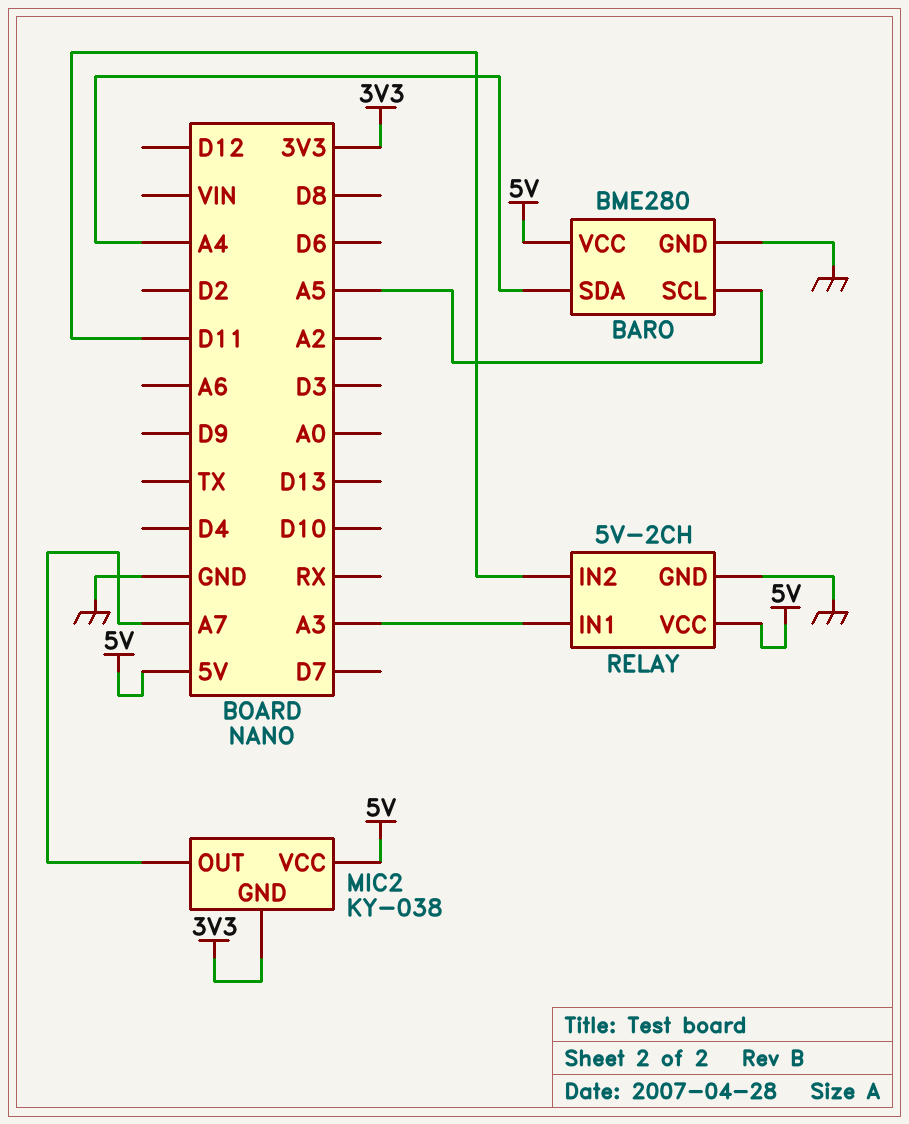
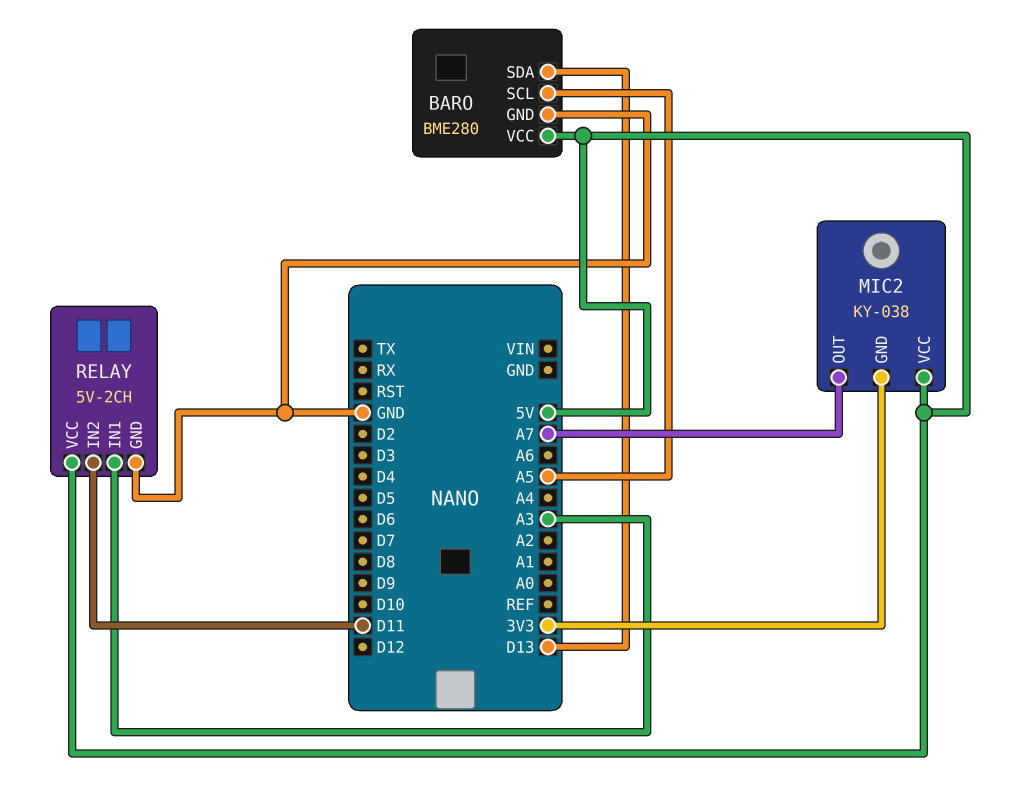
BARO pin SDA: A4 -> D13

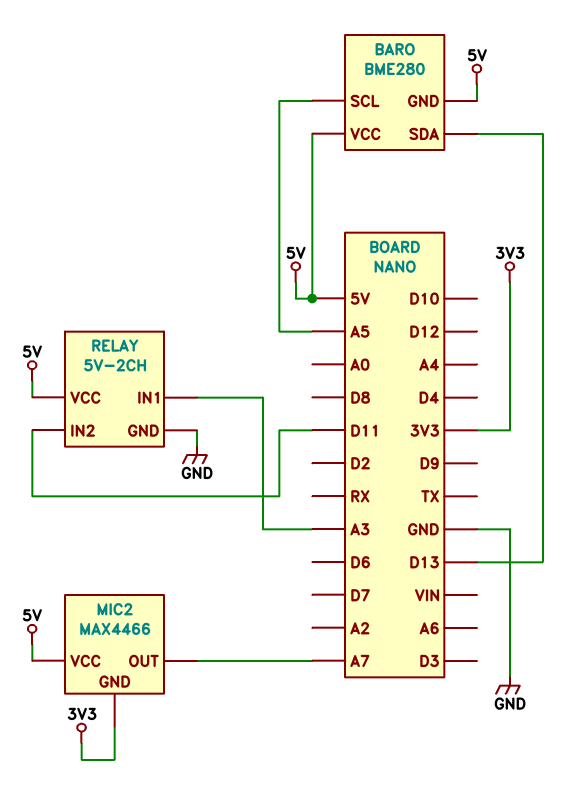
BARO pin GND: GND -> 5V
MIC2: KY-038 -> MAX4466

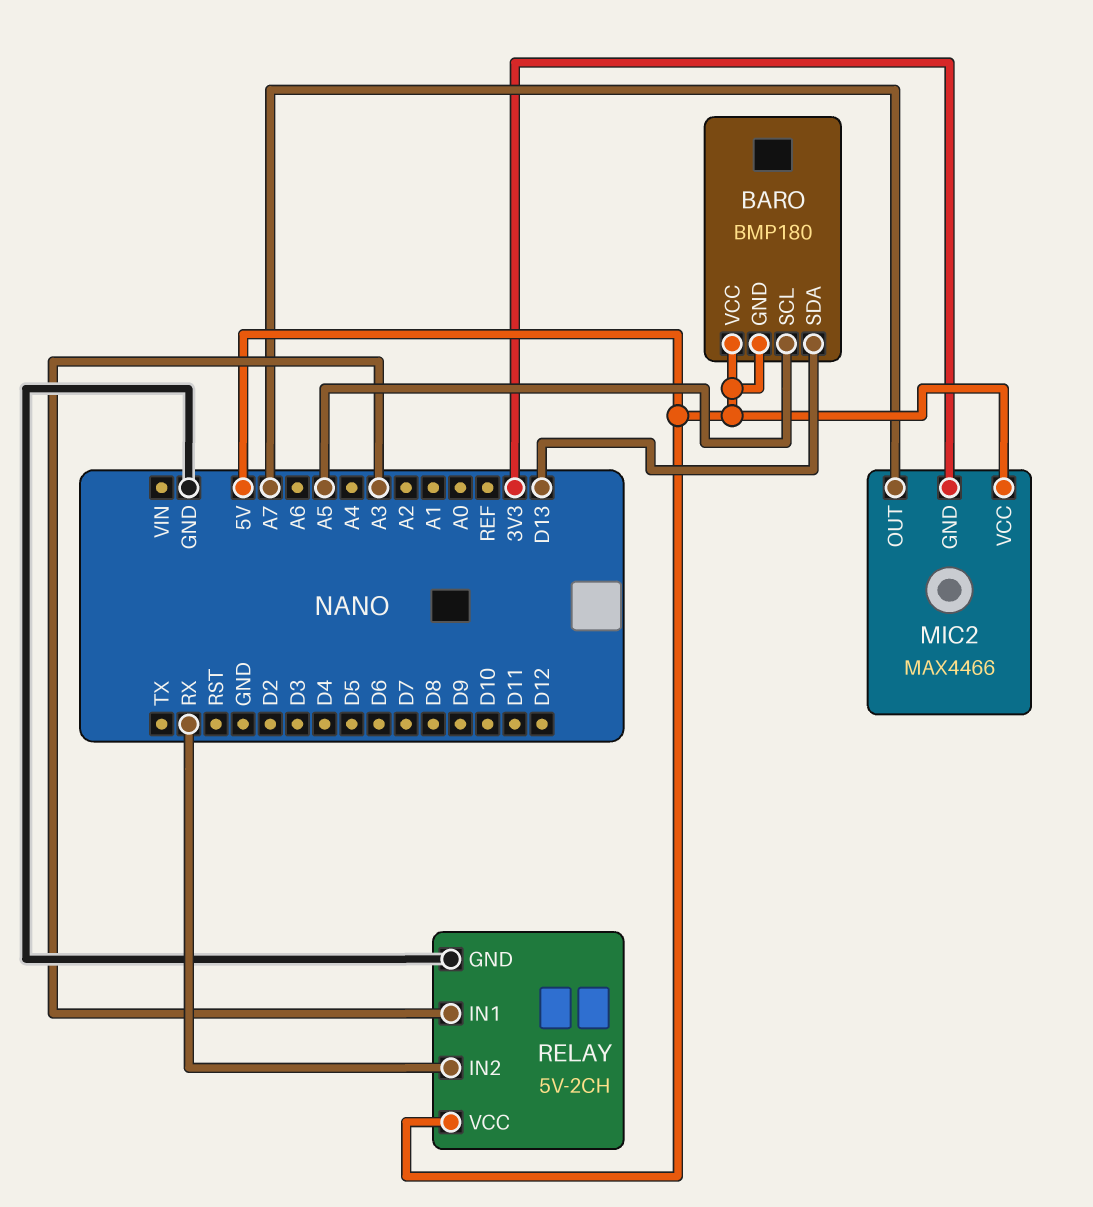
BARO: BME280 -> BMP180
RELAY pin IN2: D11 -> RX

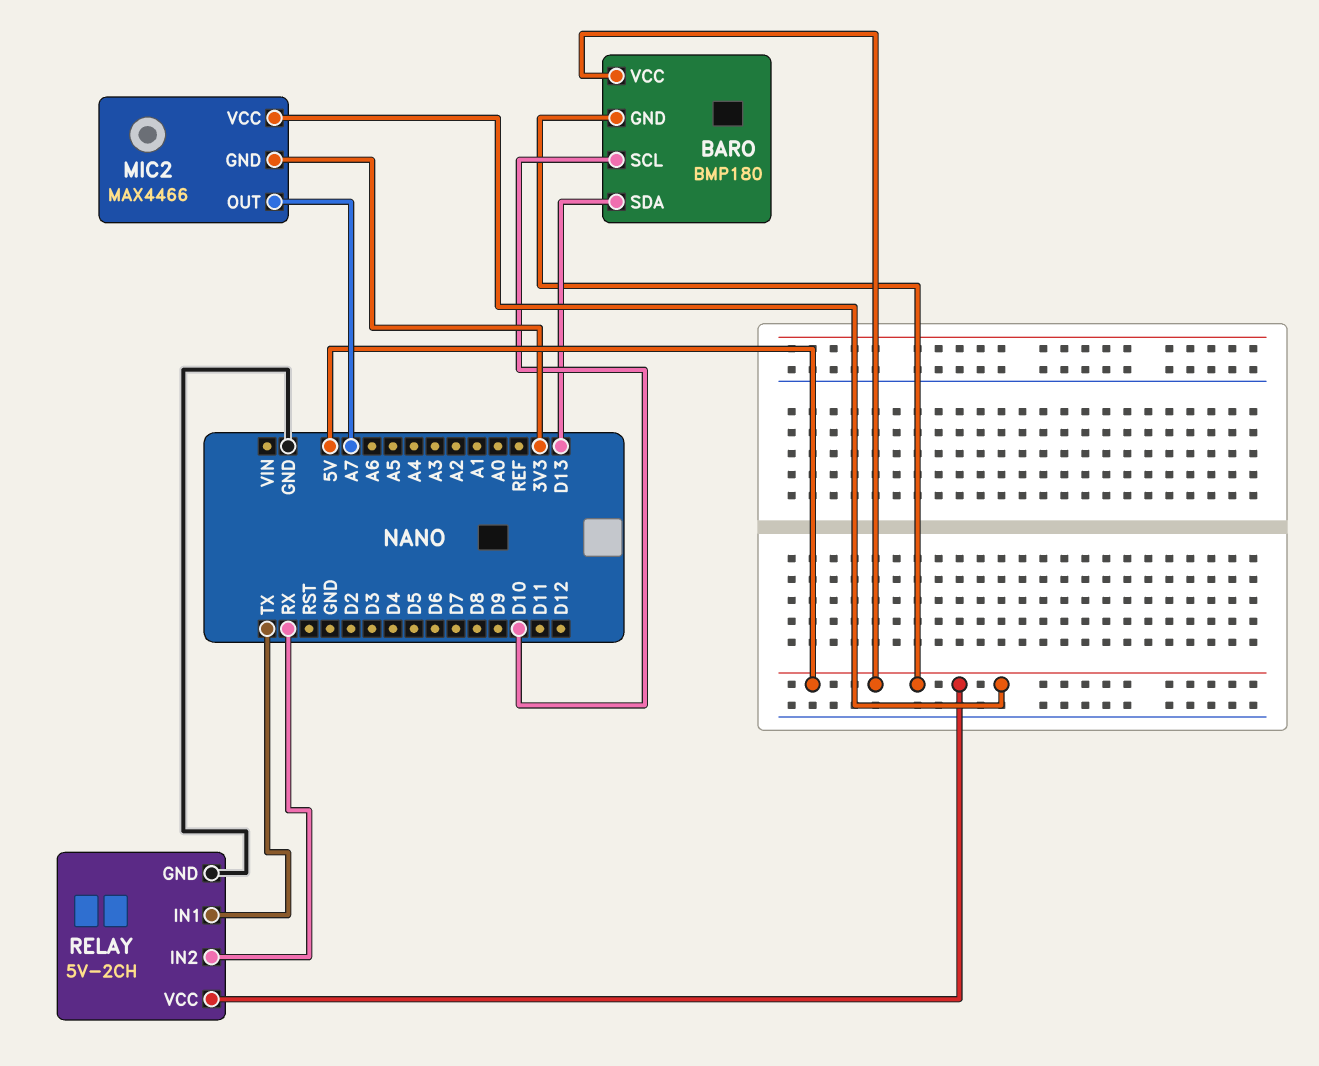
BARO pin SCL: A5 -> D10
RELAY pin IN1: A3 -> TX

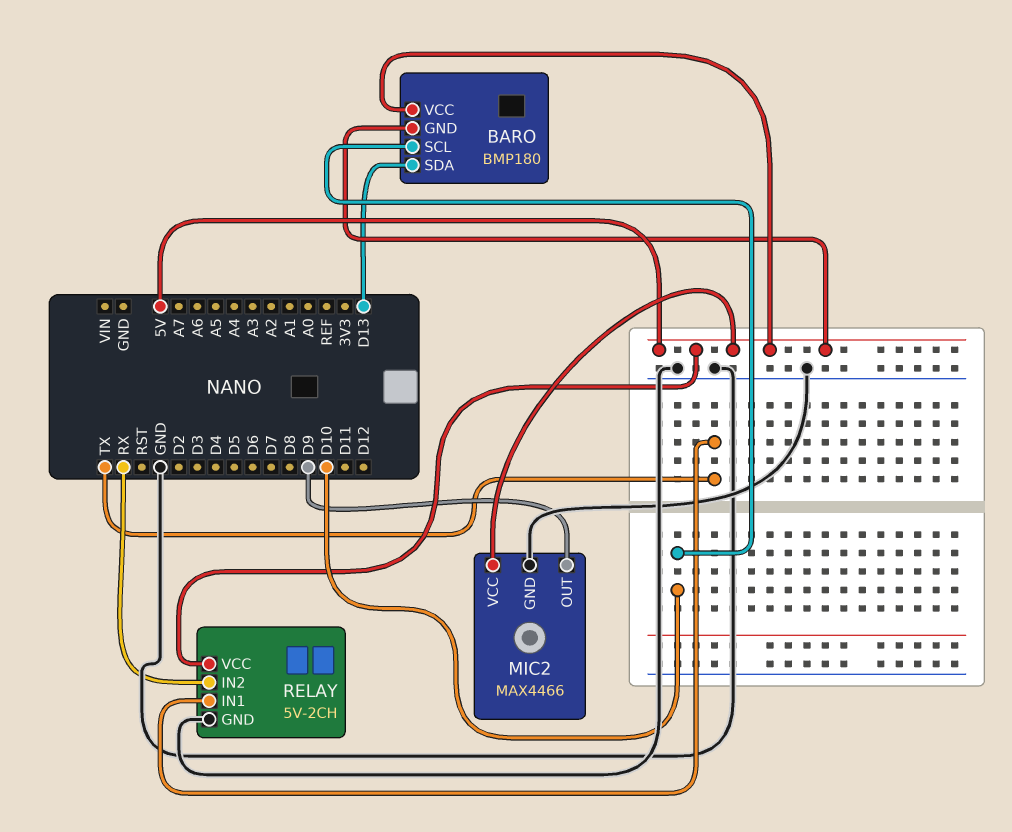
MIC2 pin GND: 3V3 -> GND
MIC2 pin OUT: A7 -> D9

